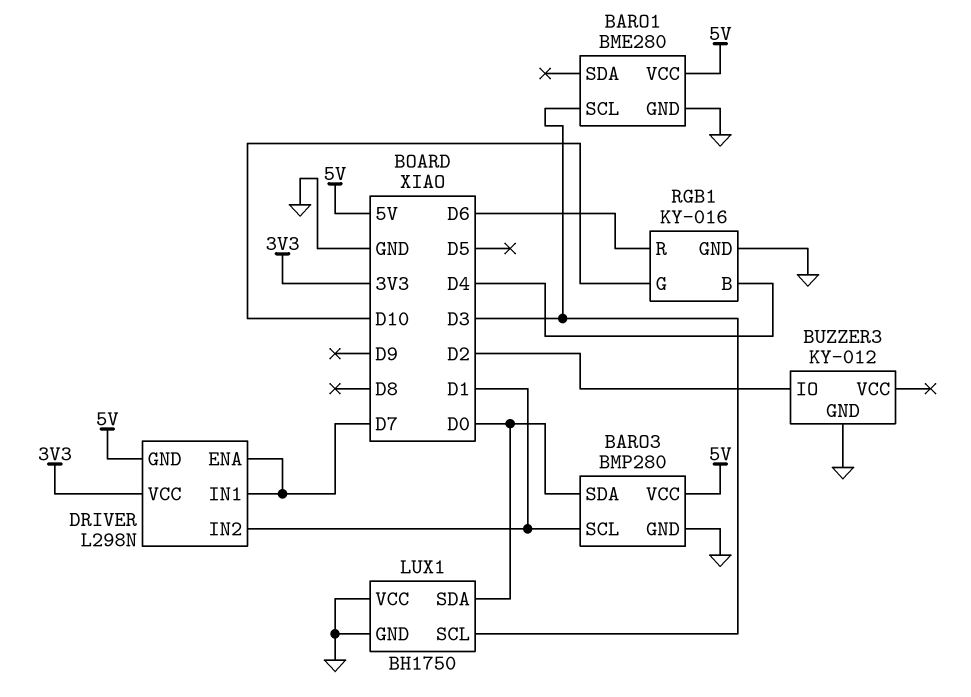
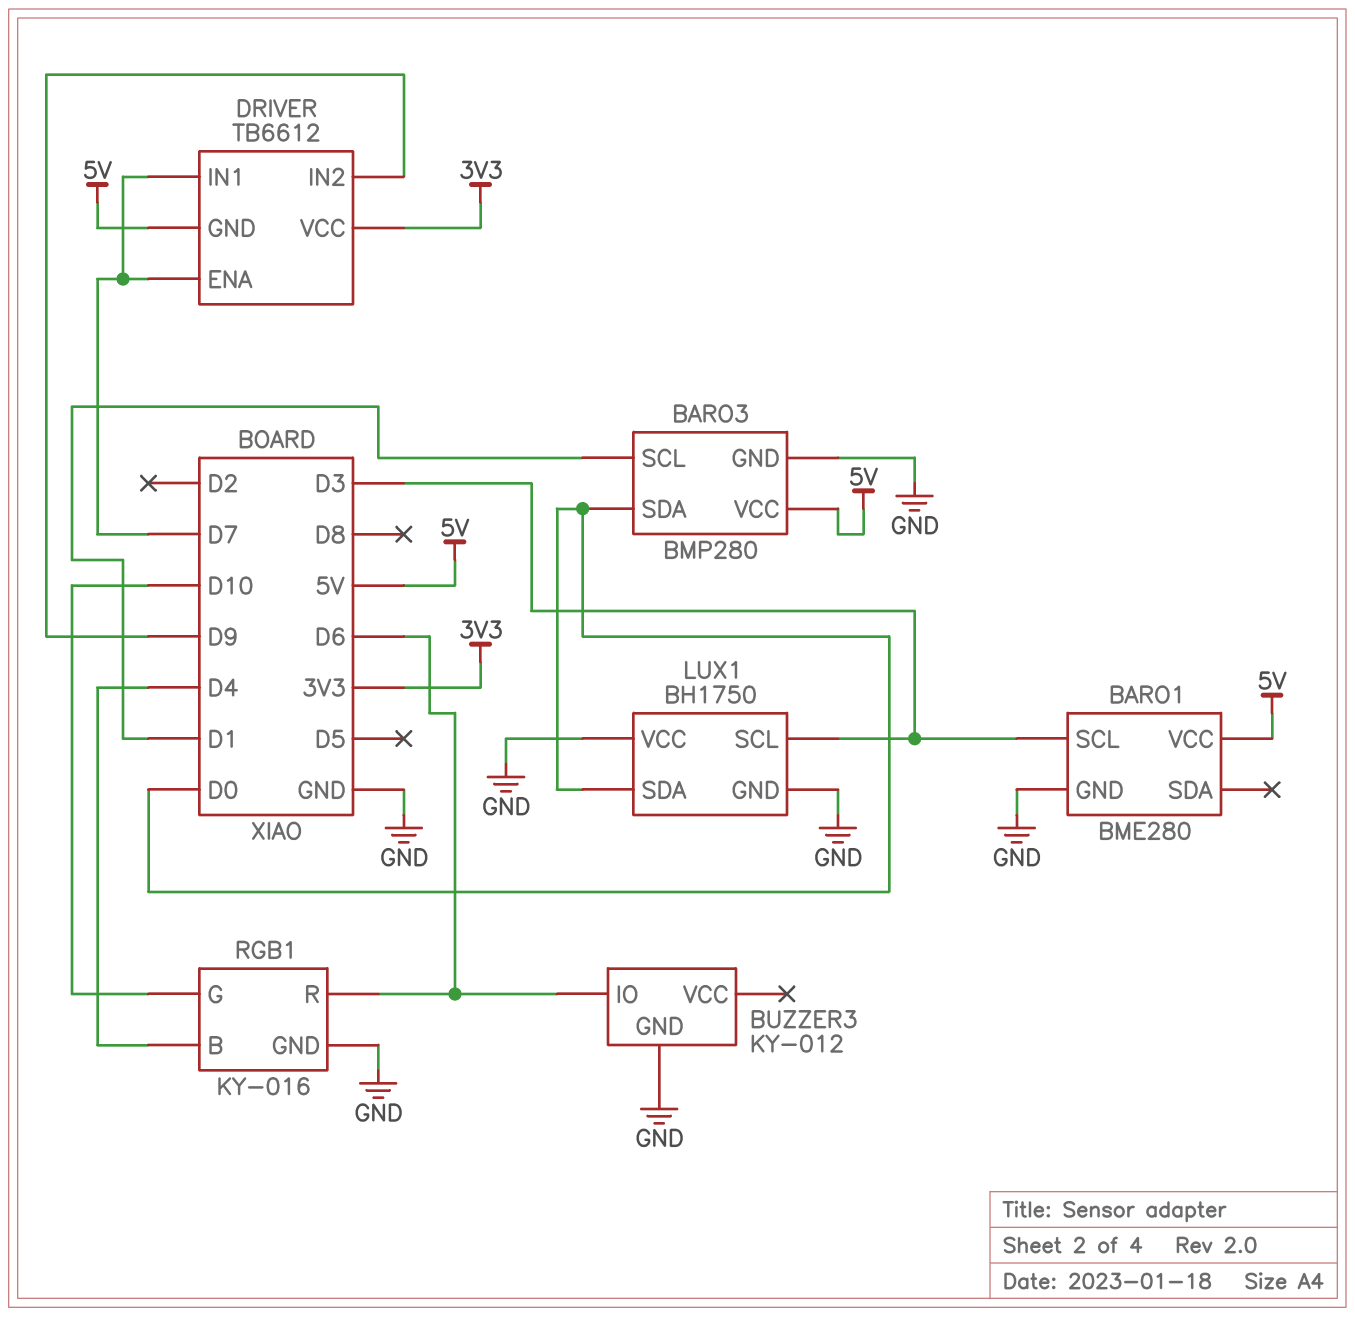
BUZZER3 pin IO: D2 -> D6
DRIVER: L298N -> TB6612
DRIVER pin IN2: D1 -> D9

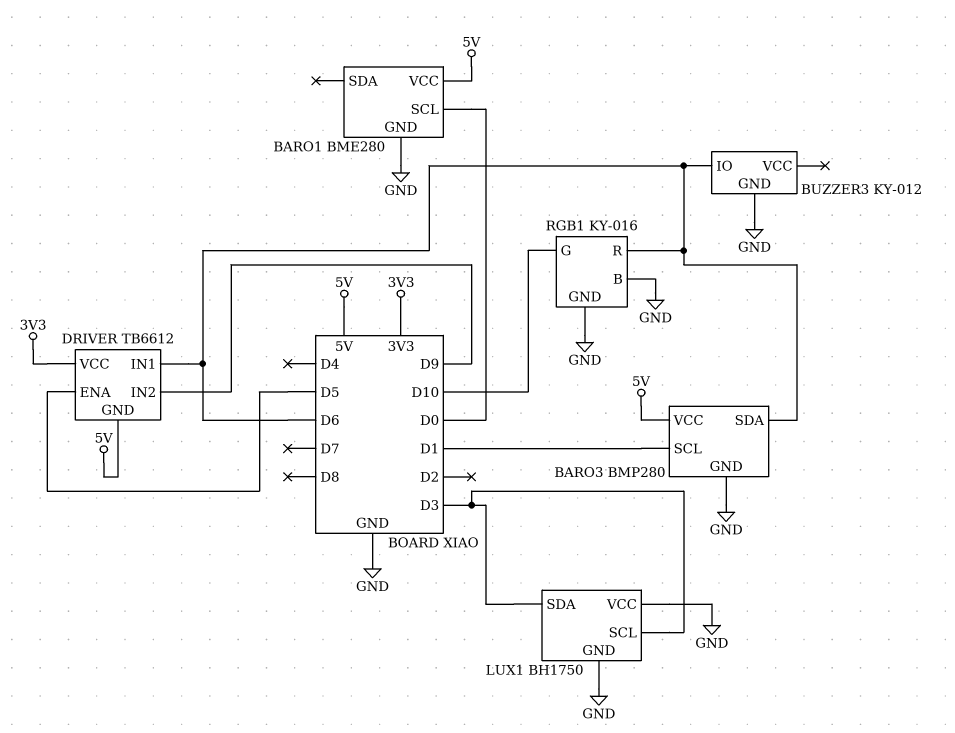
BARO1 pin SCL: D3 -> D0
BARO3 pin SDA: D0 -> D6
DRIVER pin ENA: D7 -> D5
DRIVER pin IN1: D7 -> D6
LUX1 pin SDA: D0 -> D3
RGB1 pin B: D4 -> GND

